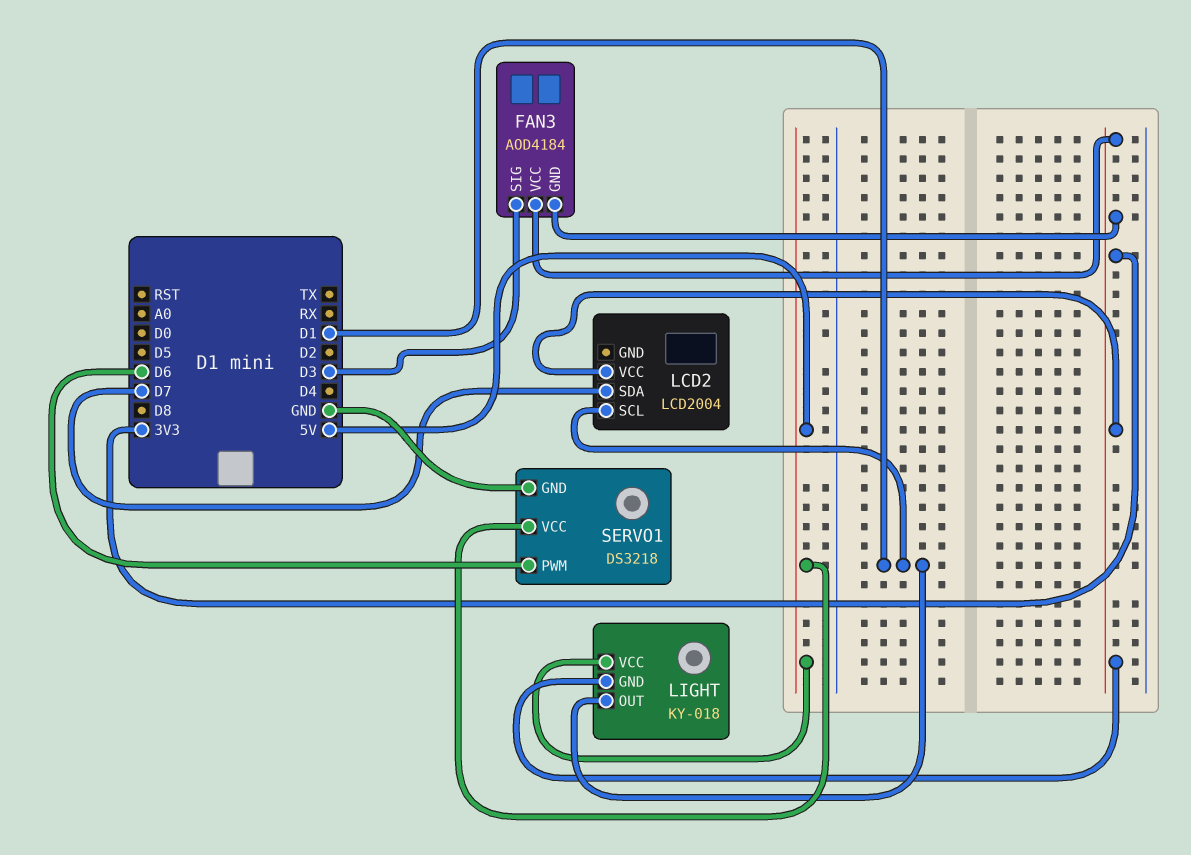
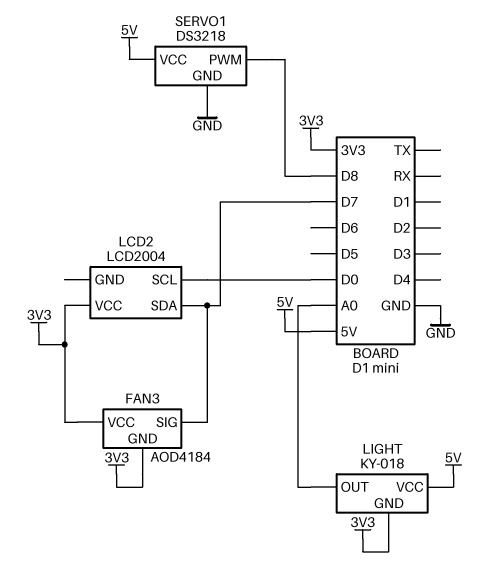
FAN3 pin SIG: D3 -> D7
LCD2 pin SCL: D1 -> D0
LIGHT pin OUT: D1 -> A0
SERVO1 pin PWM: D6 -> D8

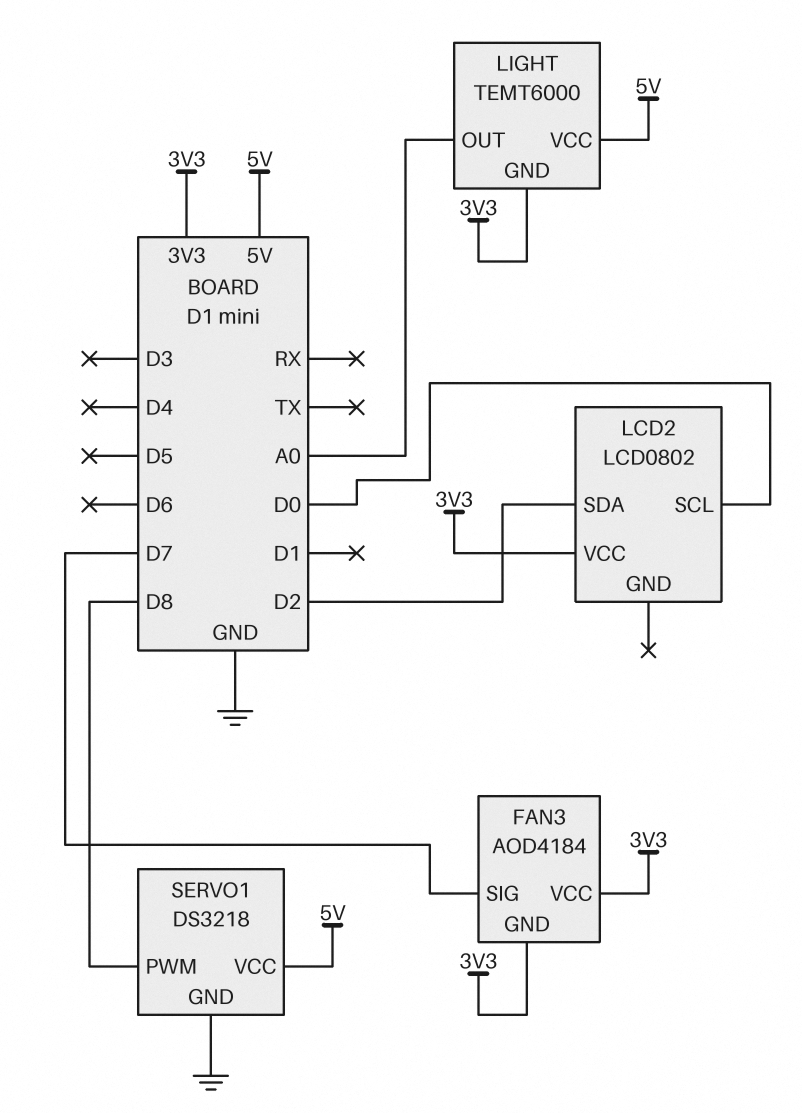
LCD2: LCD2004 -> LCD0802
LCD2 pin SDA: D7 -> D2
LIGHT: KY-018 -> TEMT6000

